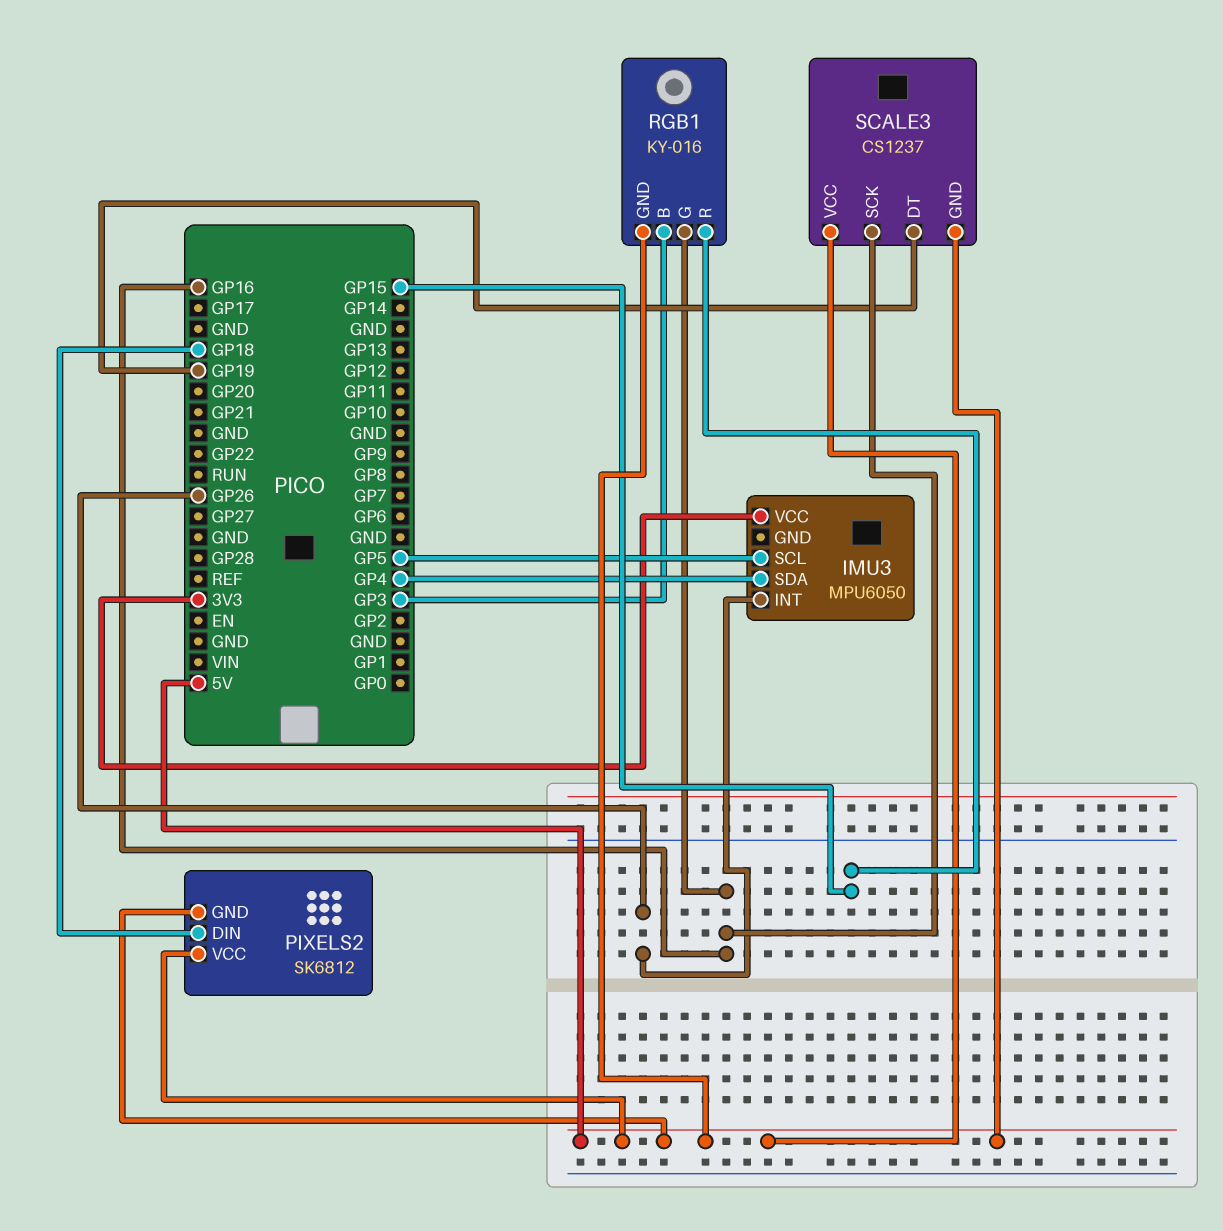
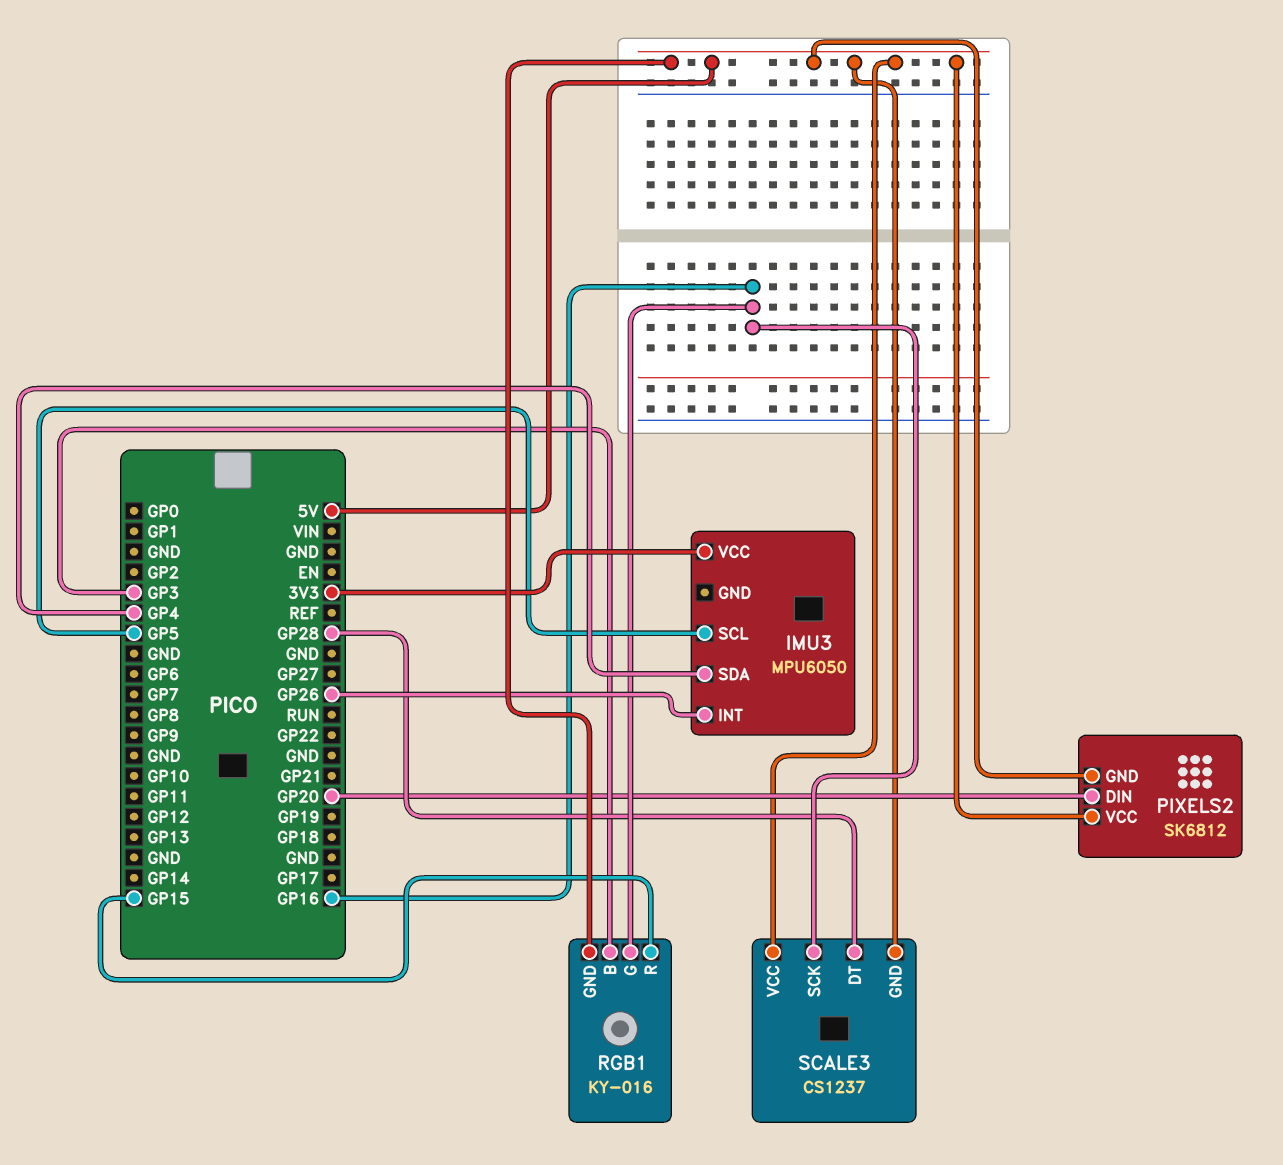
PIXELS2 pin DIN: GP18 -> GP20
SCALE3 pin DT: GP19 -> GP28

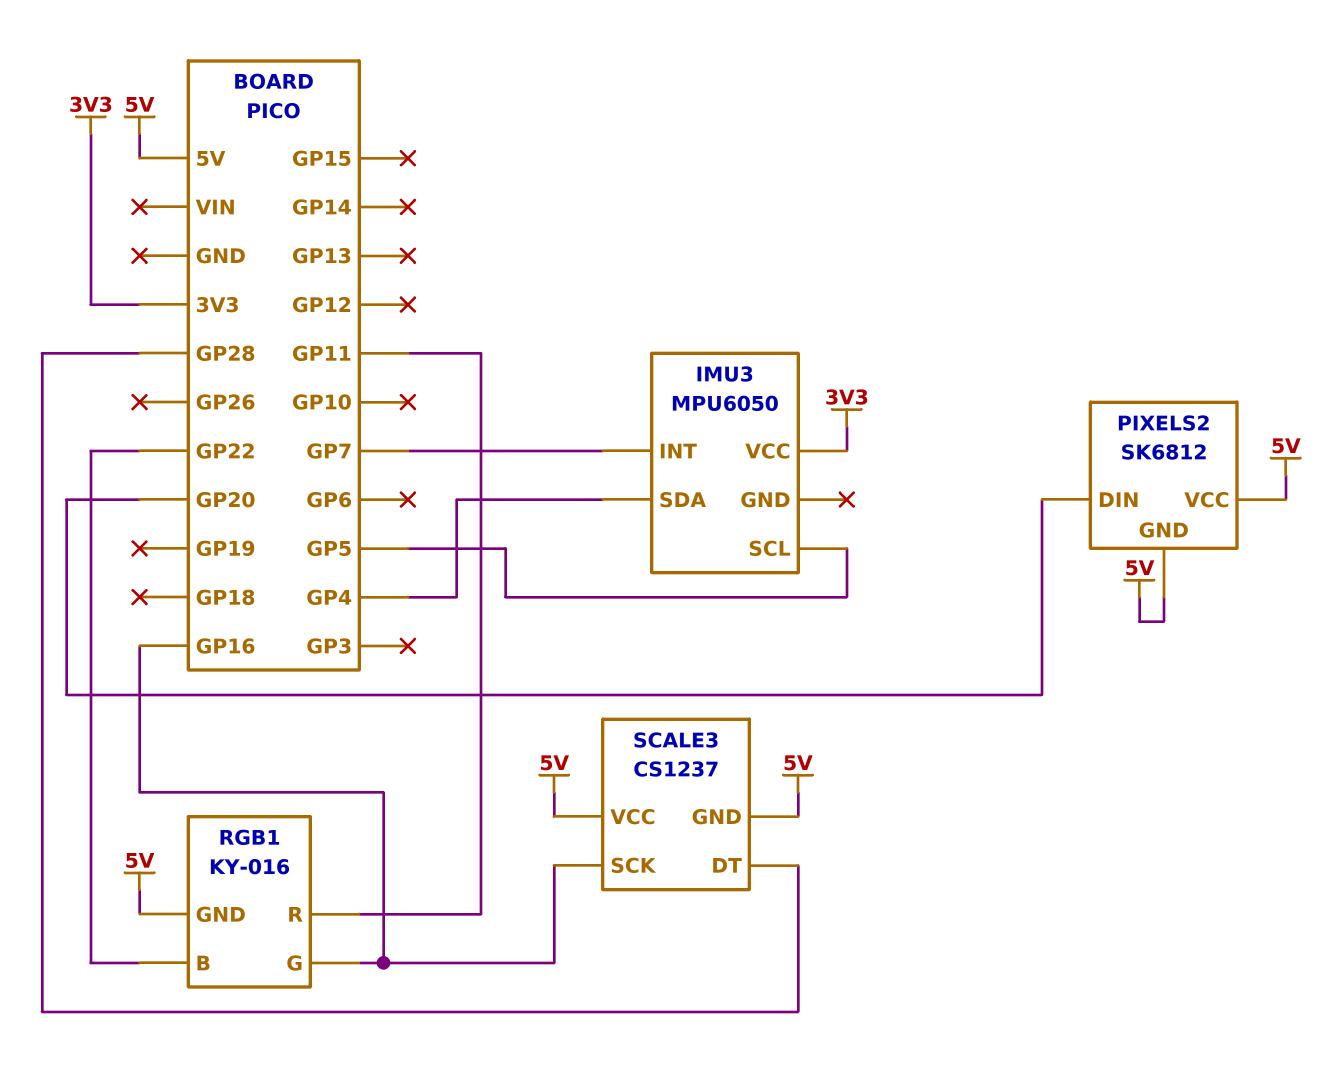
IMU3 pin INT: GP26 -> GP7
RGB1 pin B: GP3 -> GP22
RGB1 pin R: GP15 -> GP11

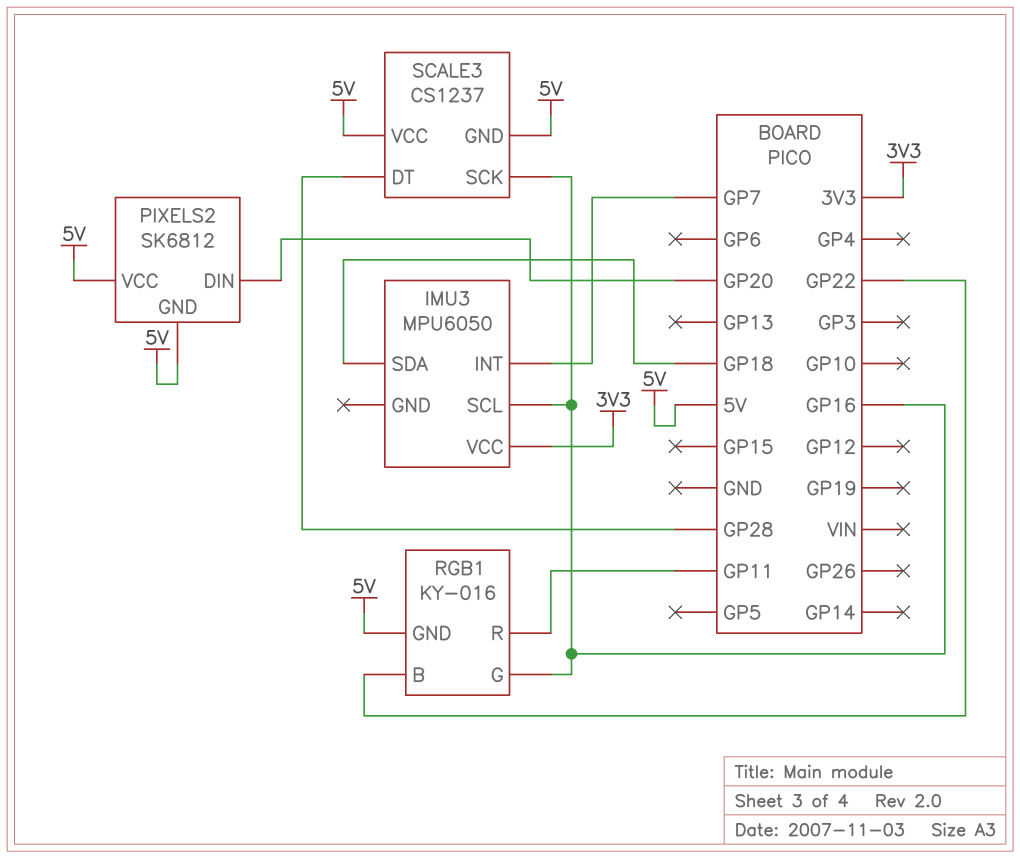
IMU3 pin SCL: GP5 -> GP16
IMU3 pin SDA: GP4 -> GP18

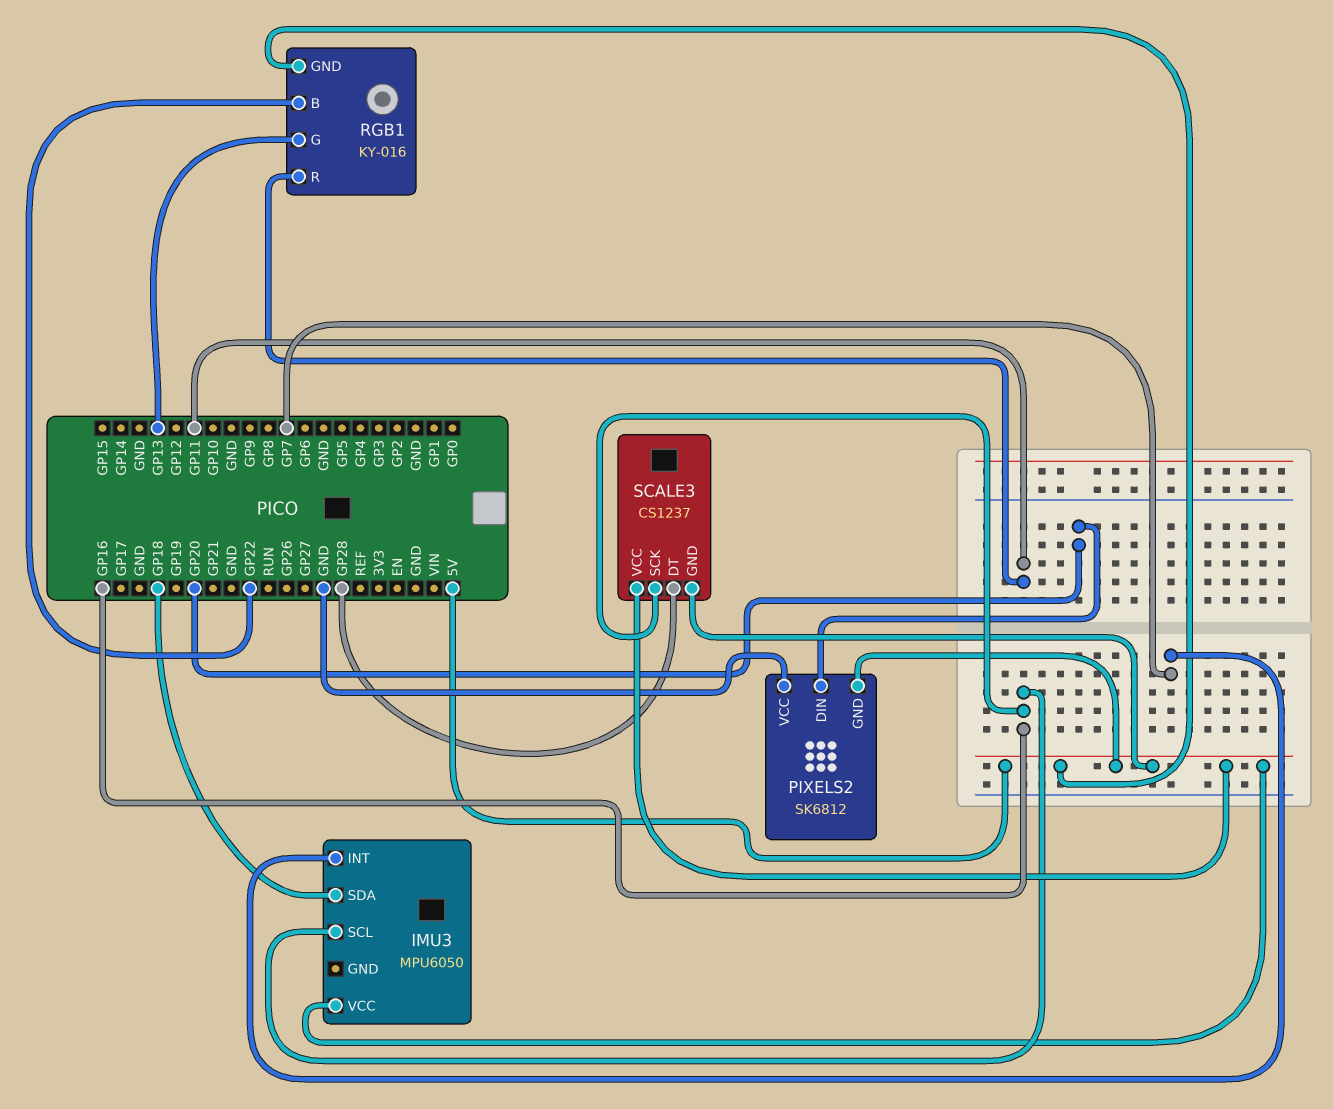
IMU3 pin VCC: 3V3 -> 5V
PIXELS2 pin VCC: 5V -> GND
RGB1 pin G: GP16 -> GP13

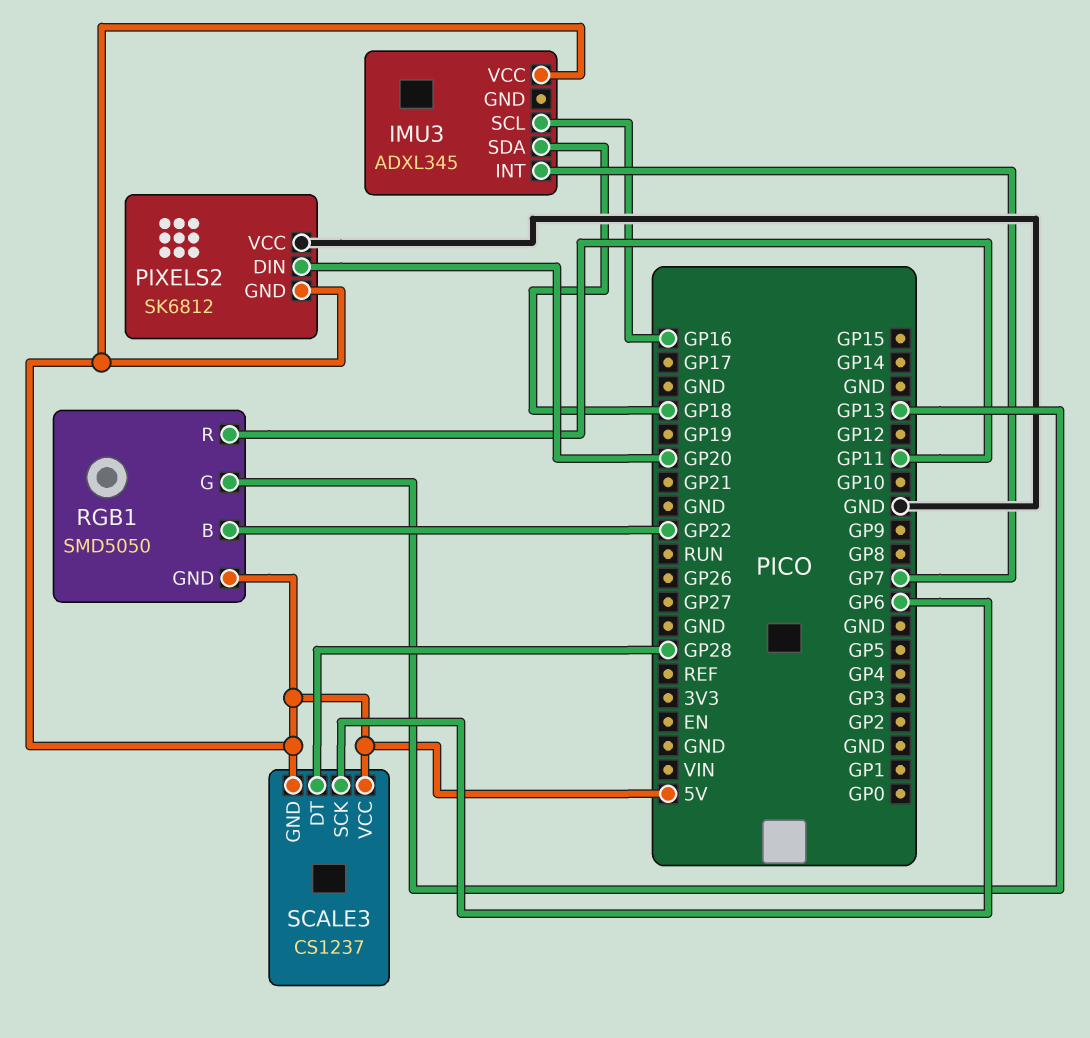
IMU3: MPU6050 -> ADXL345
RGB1: KY-016 -> SMD5050
SCALE3 pin SCK: GP16 -> GP6

